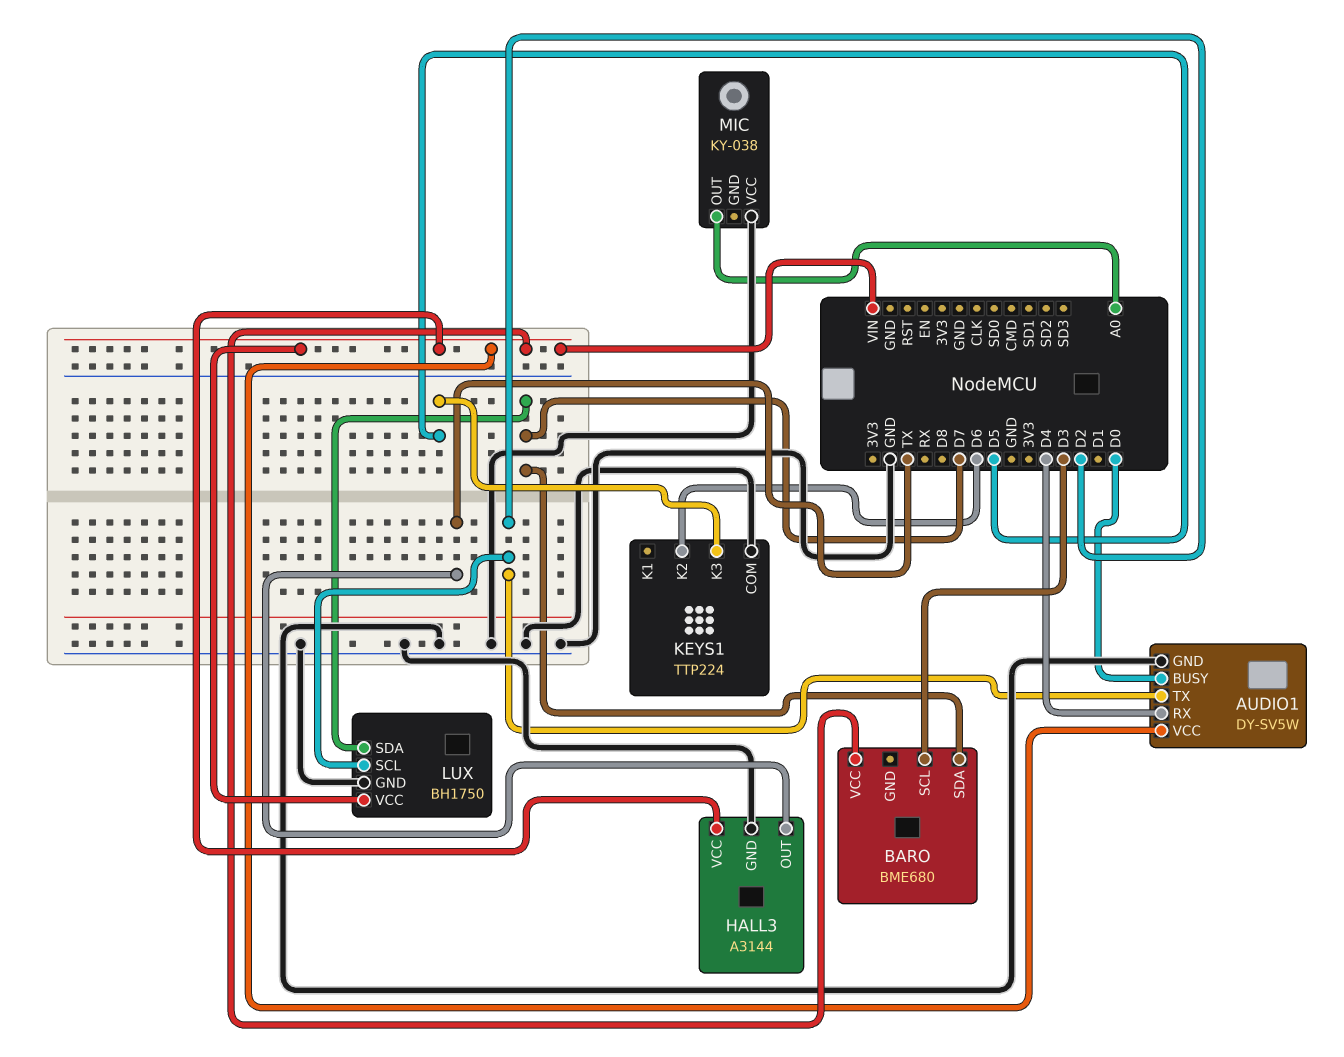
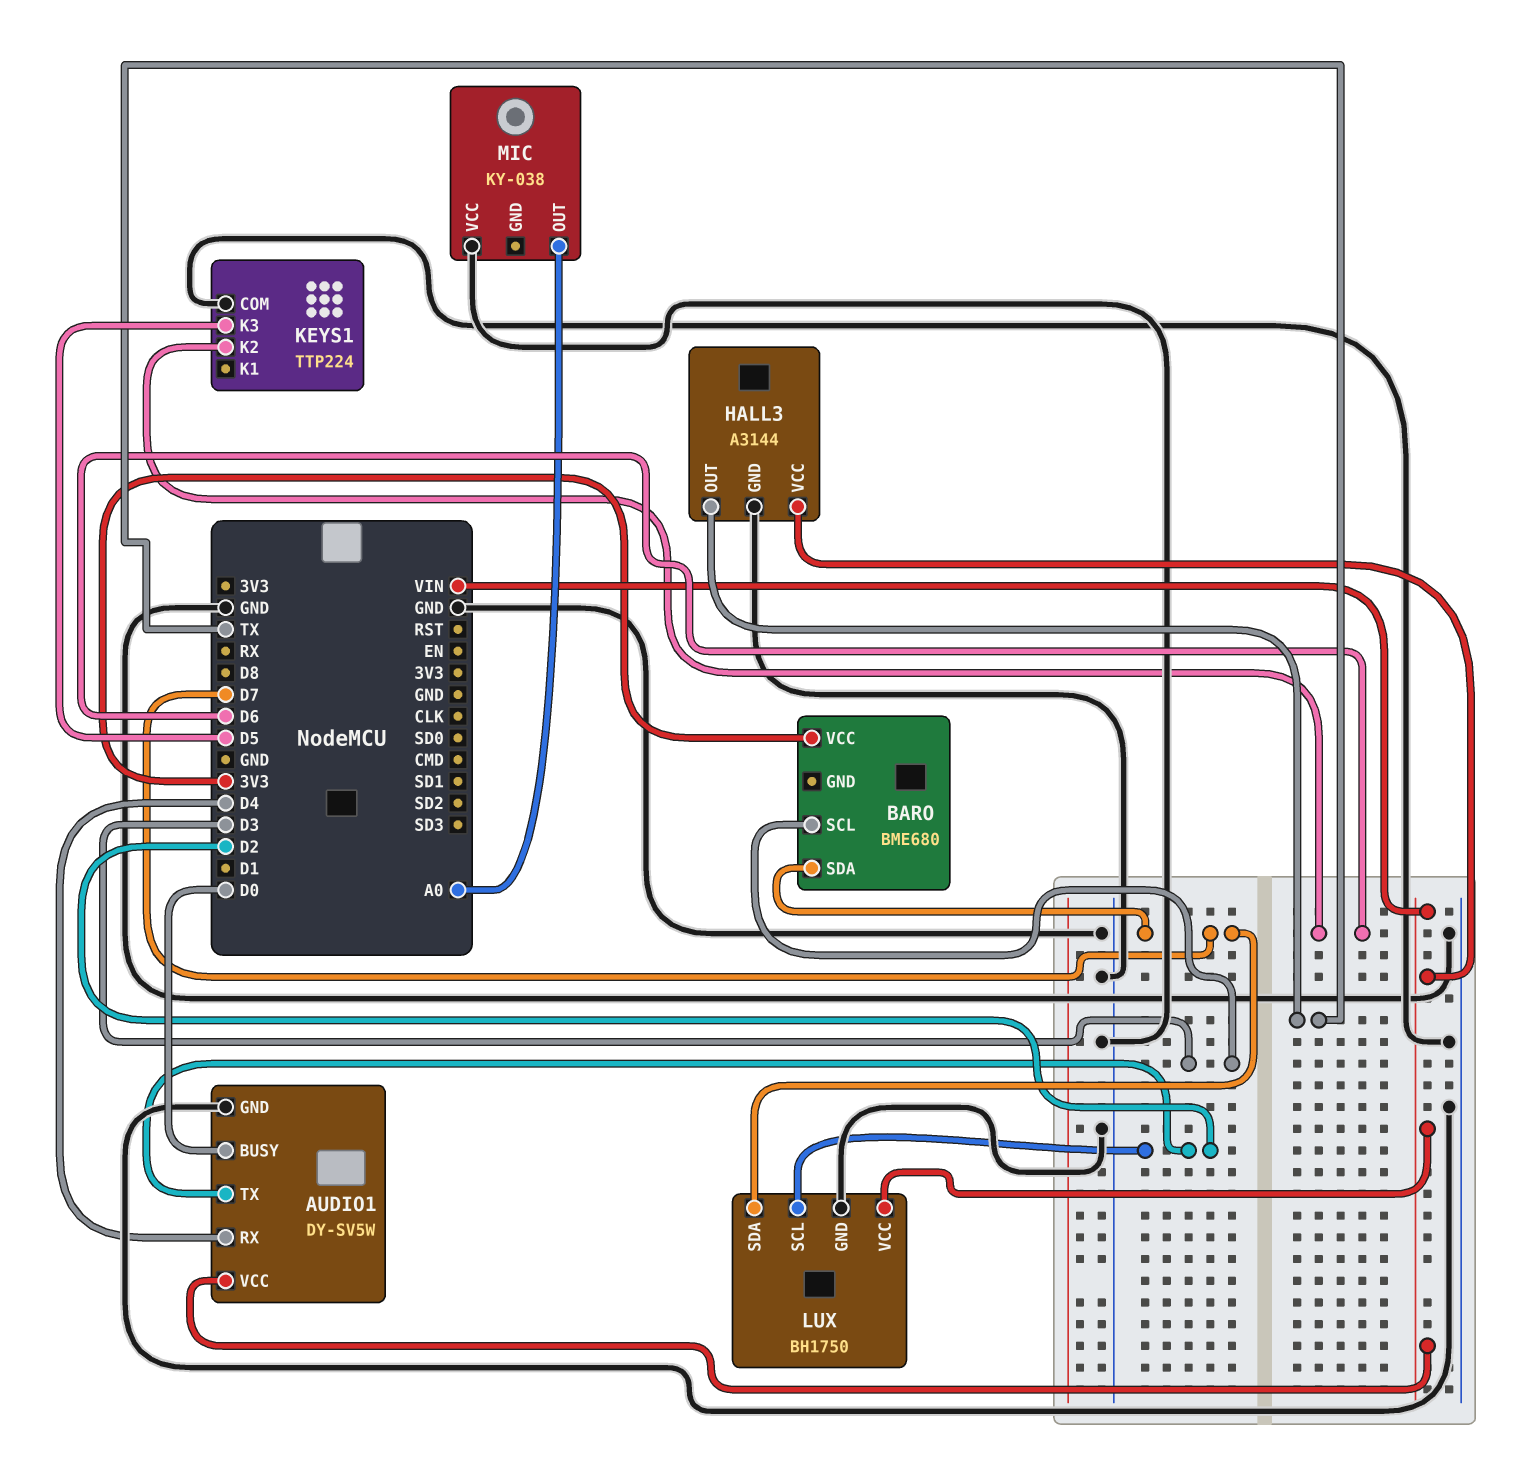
BARO pin VCC: VIN -> 3V3

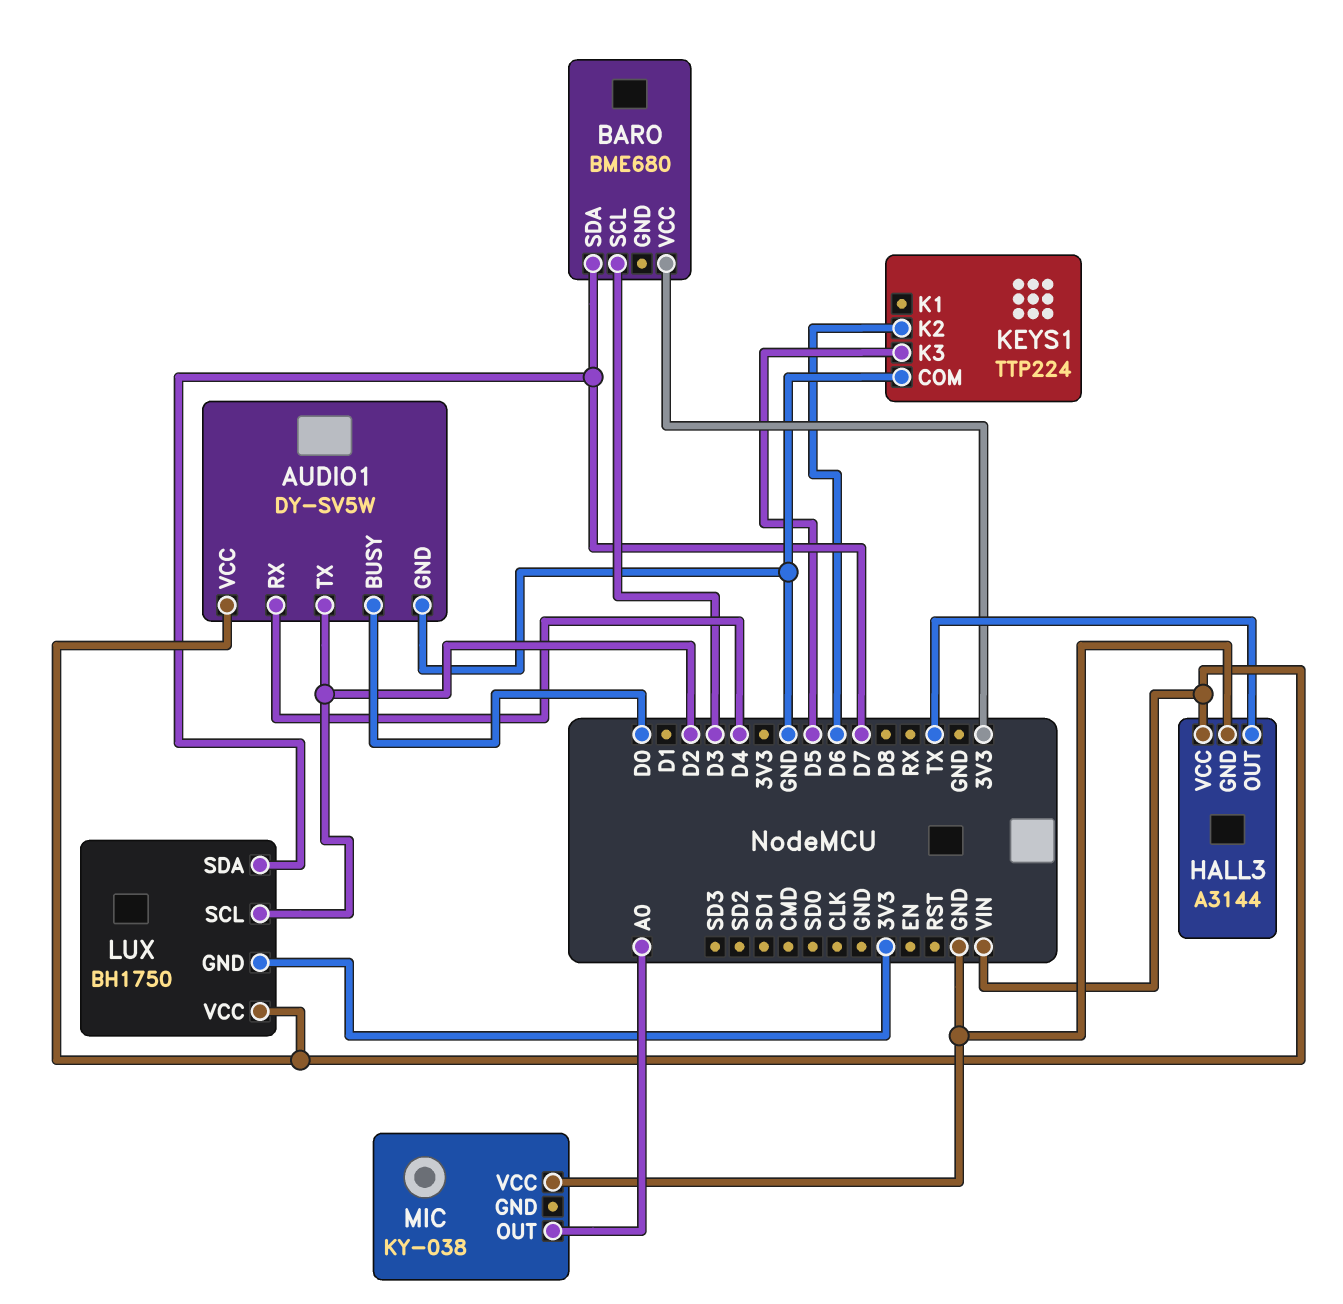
LUX pin GND: GND -> 3V3

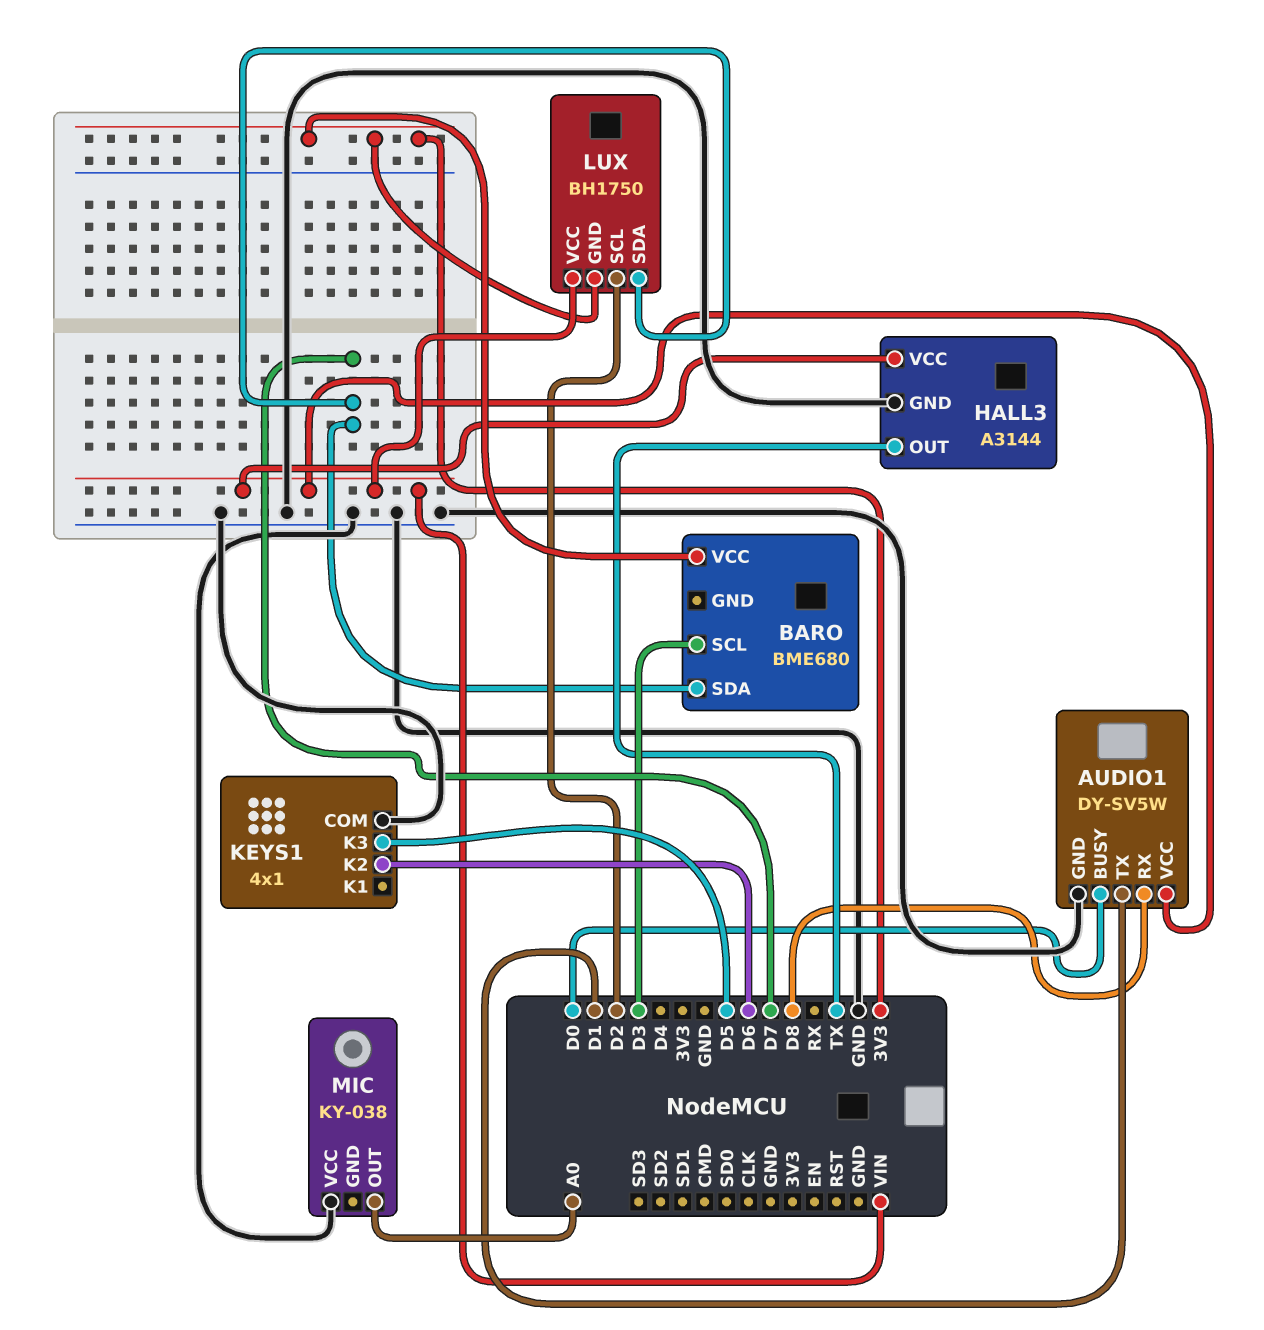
AUDIO1 pin RX: D4 -> D8
AUDIO1 pin TX: D2 -> D1
KEYS1: TTP224 -> 4x1

